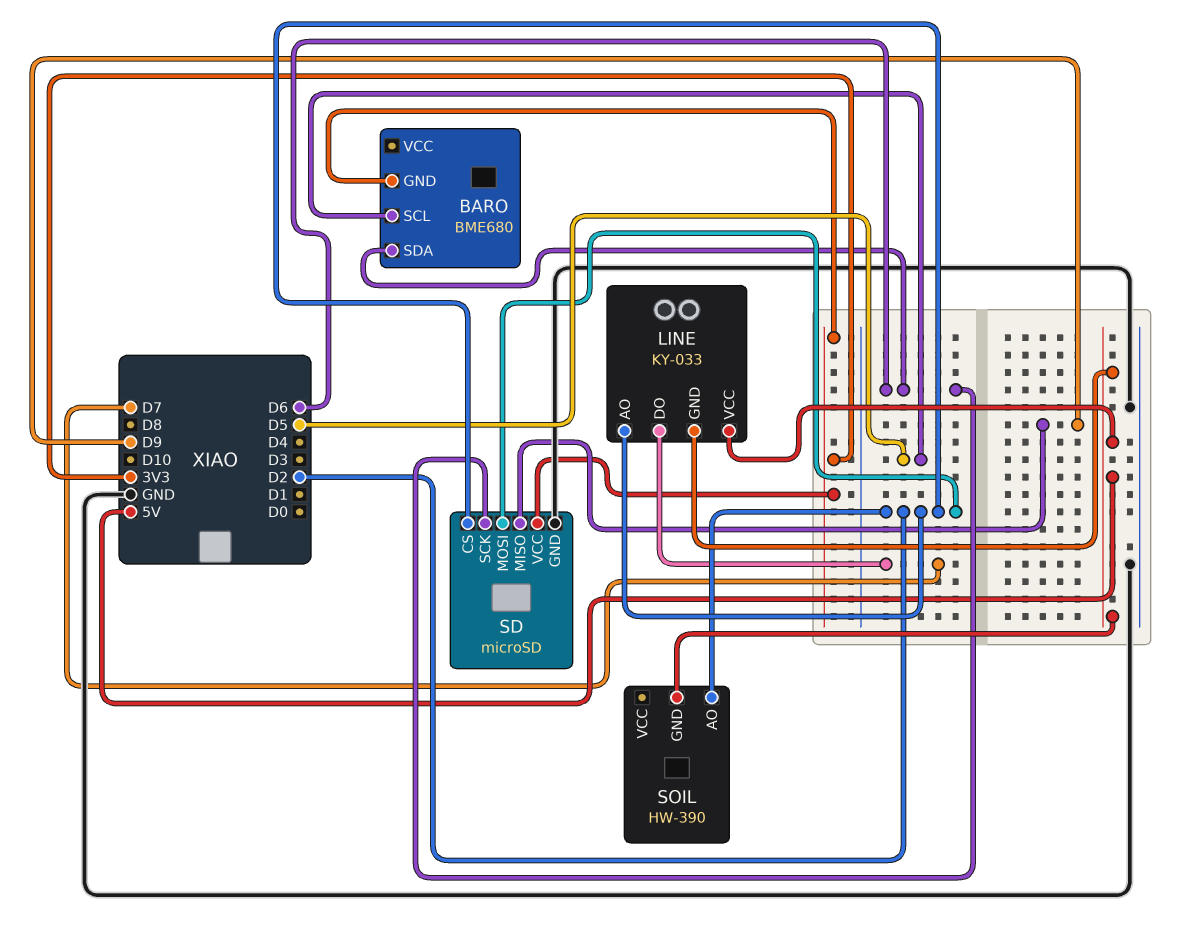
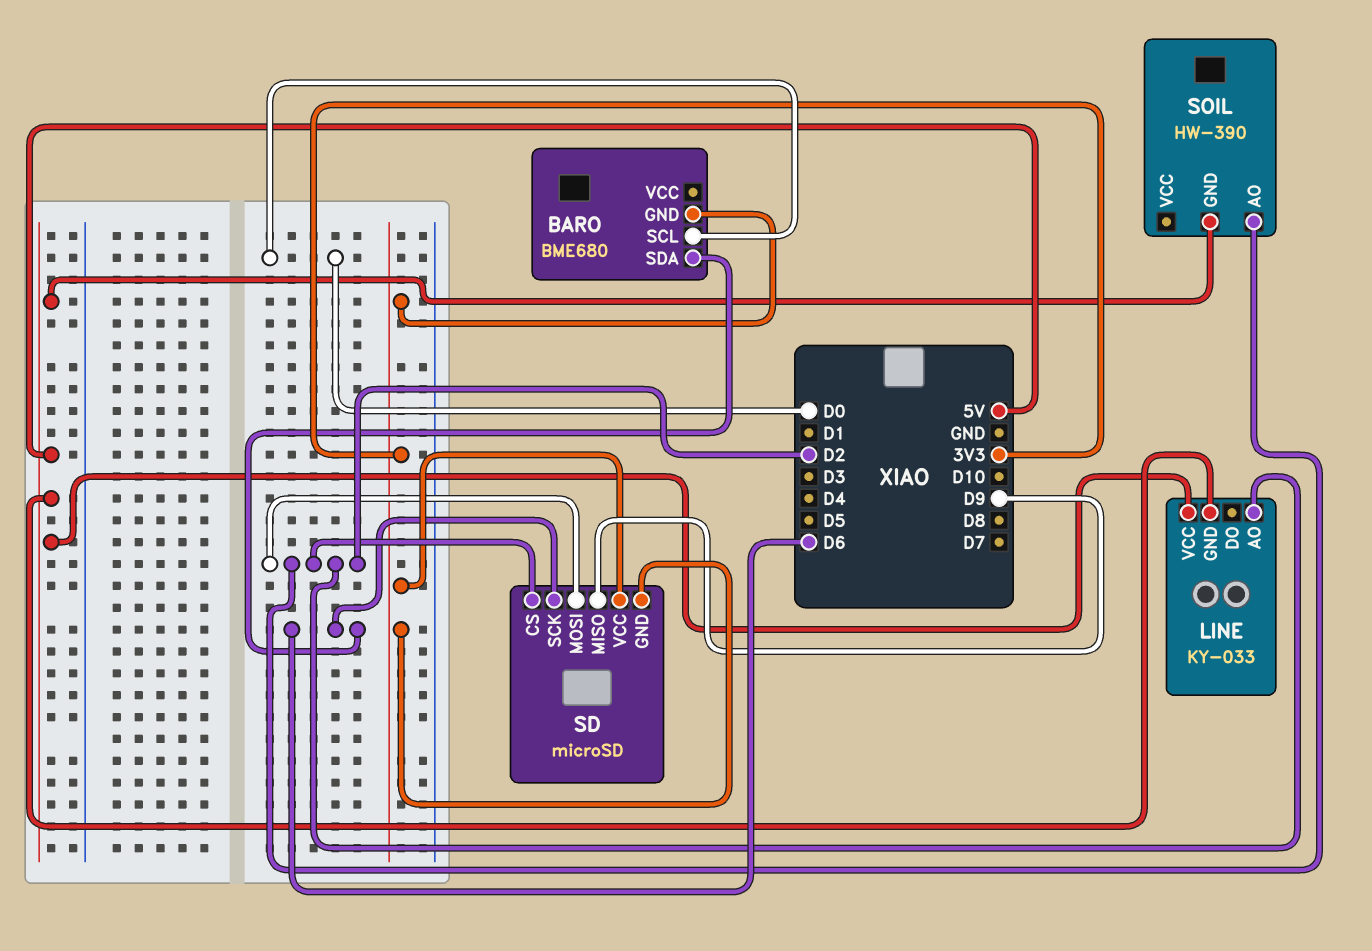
BARO pin SCL: D5 -> D0
LINE pin DO: D7 -> none
SD pin GND: GND -> 3V3

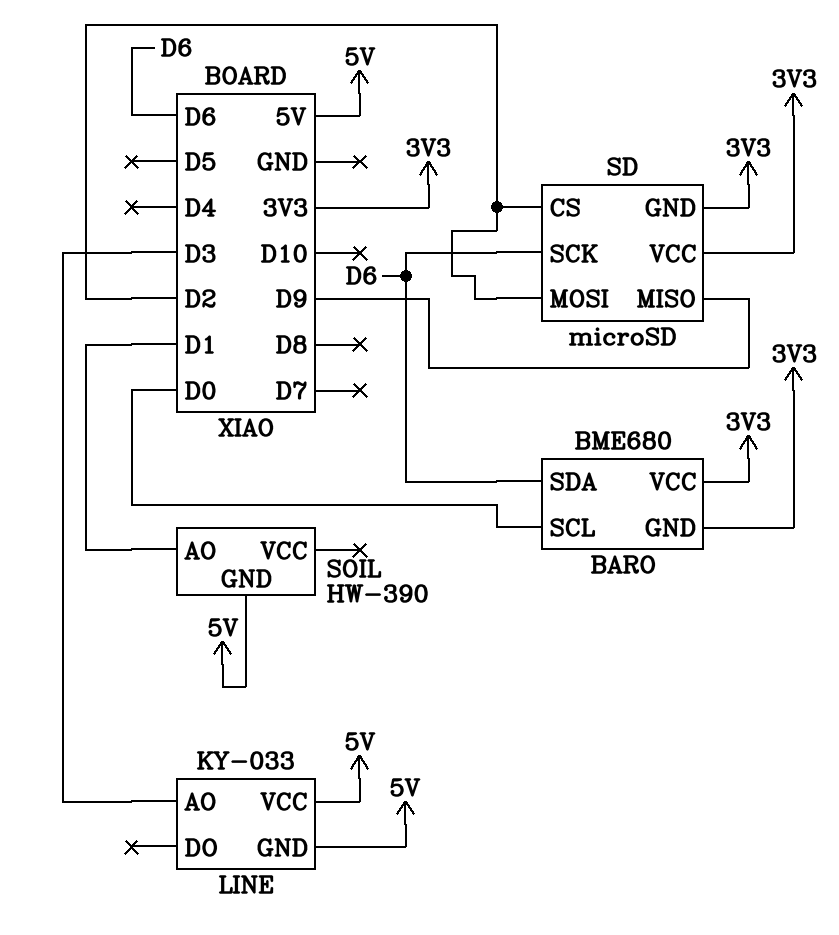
BARO pin VCC: none -> 3V3
LINE pin AO: D2 -> D3
SOIL pin AO: D2 -> D1

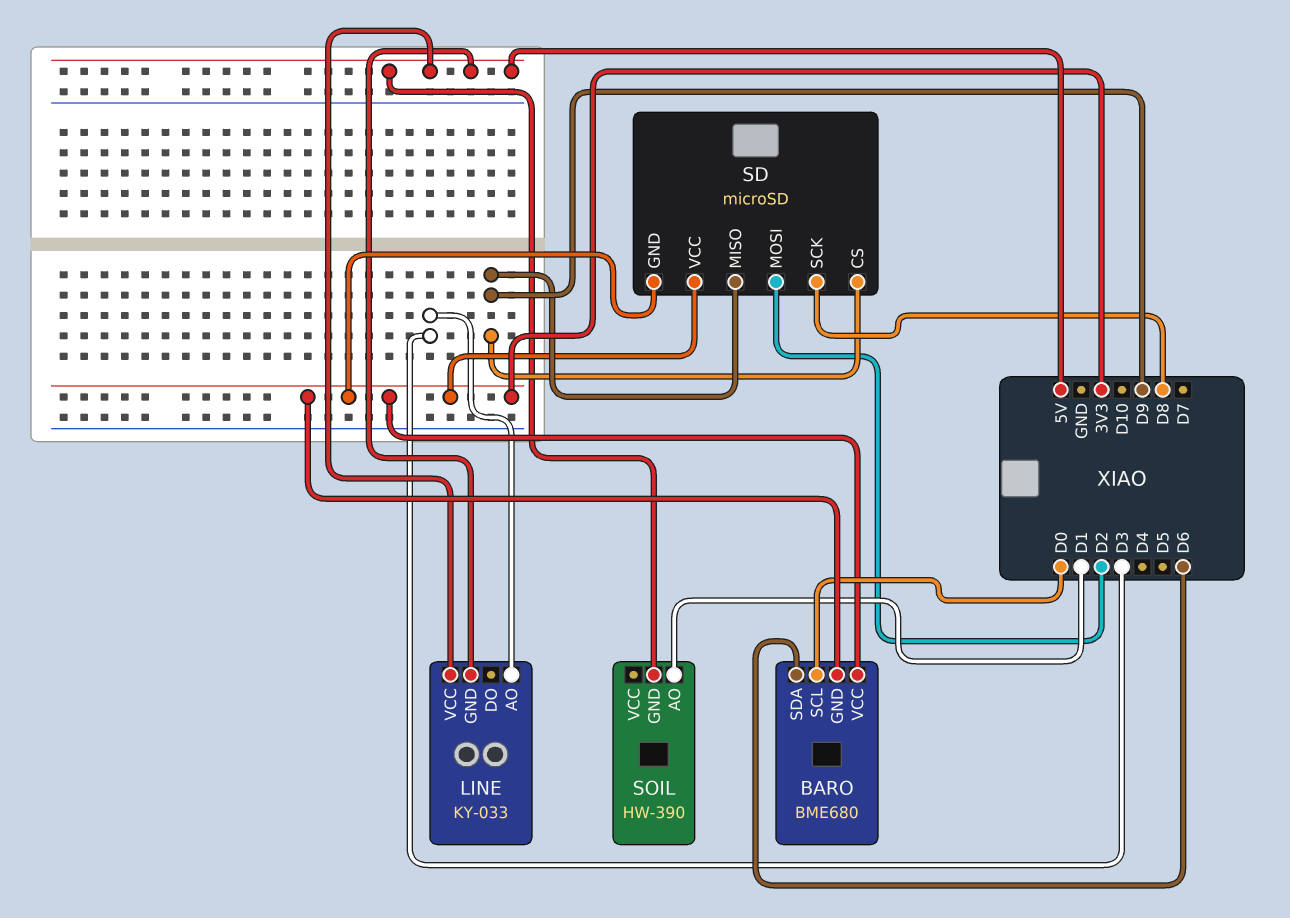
SD pin CS: D2 -> D9
SD pin SCK: D6 -> D8

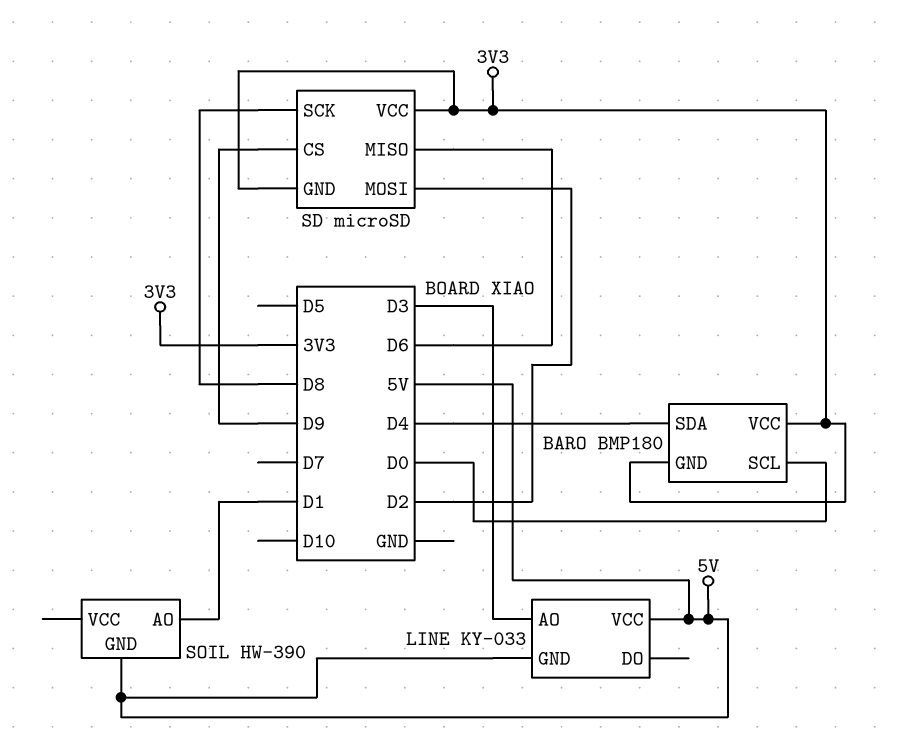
BARO: BME680 -> BMP180
BARO pin SDA: D6 -> D4
SD pin MISO: D9 -> D6

